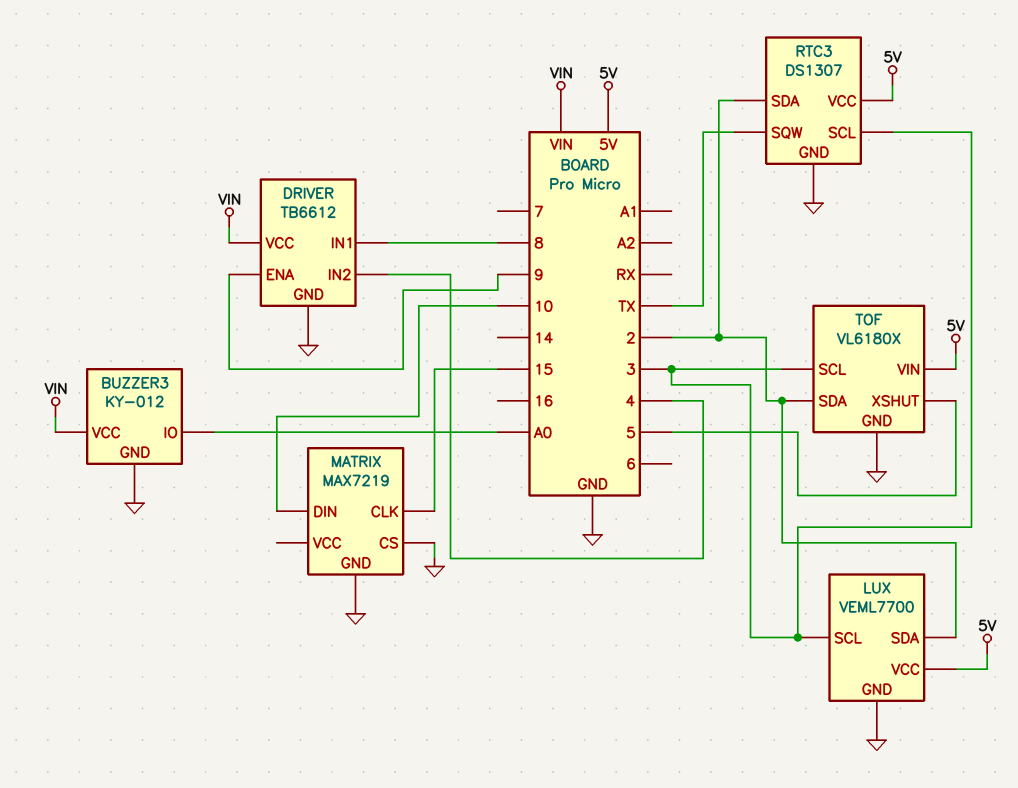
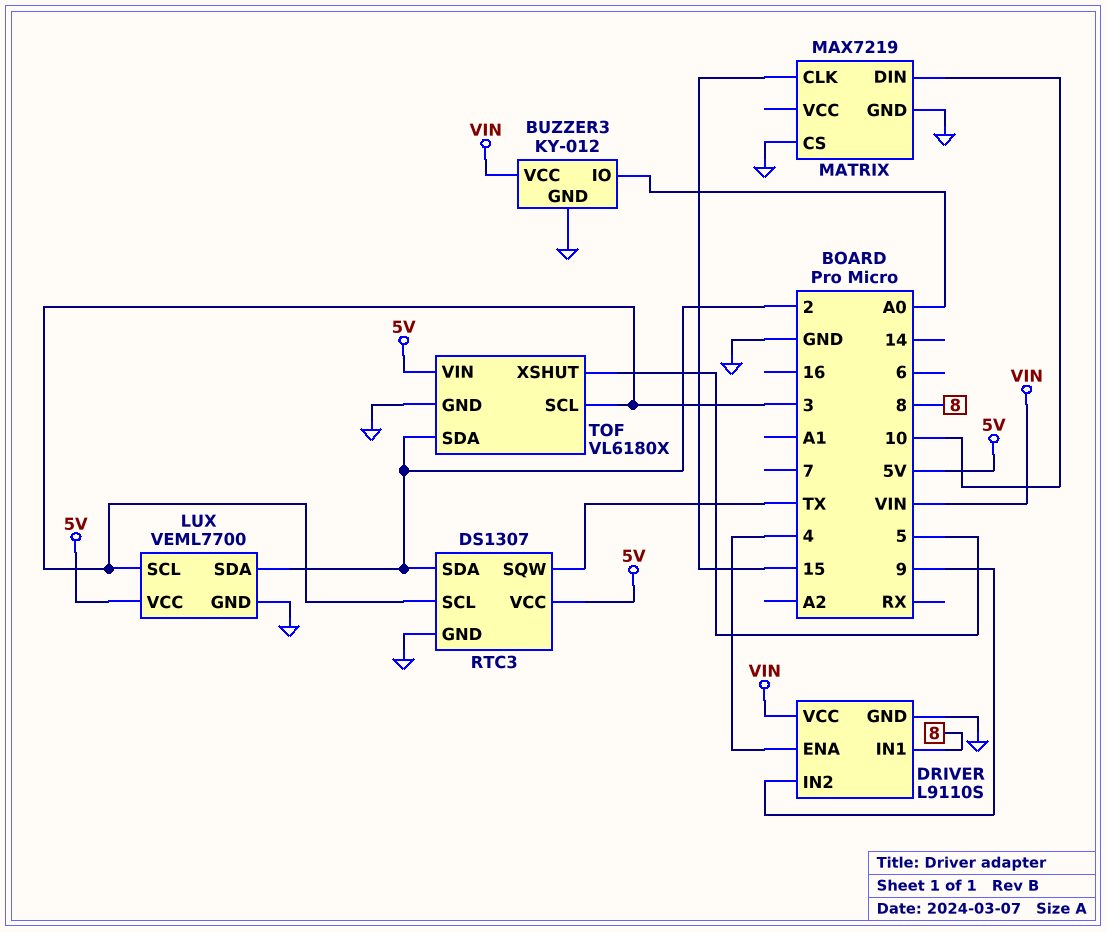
DRIVER: TB6612 -> L9110S
DRIVER pin ENA: 9 -> 4
DRIVER pin IN2: 4 -> 9

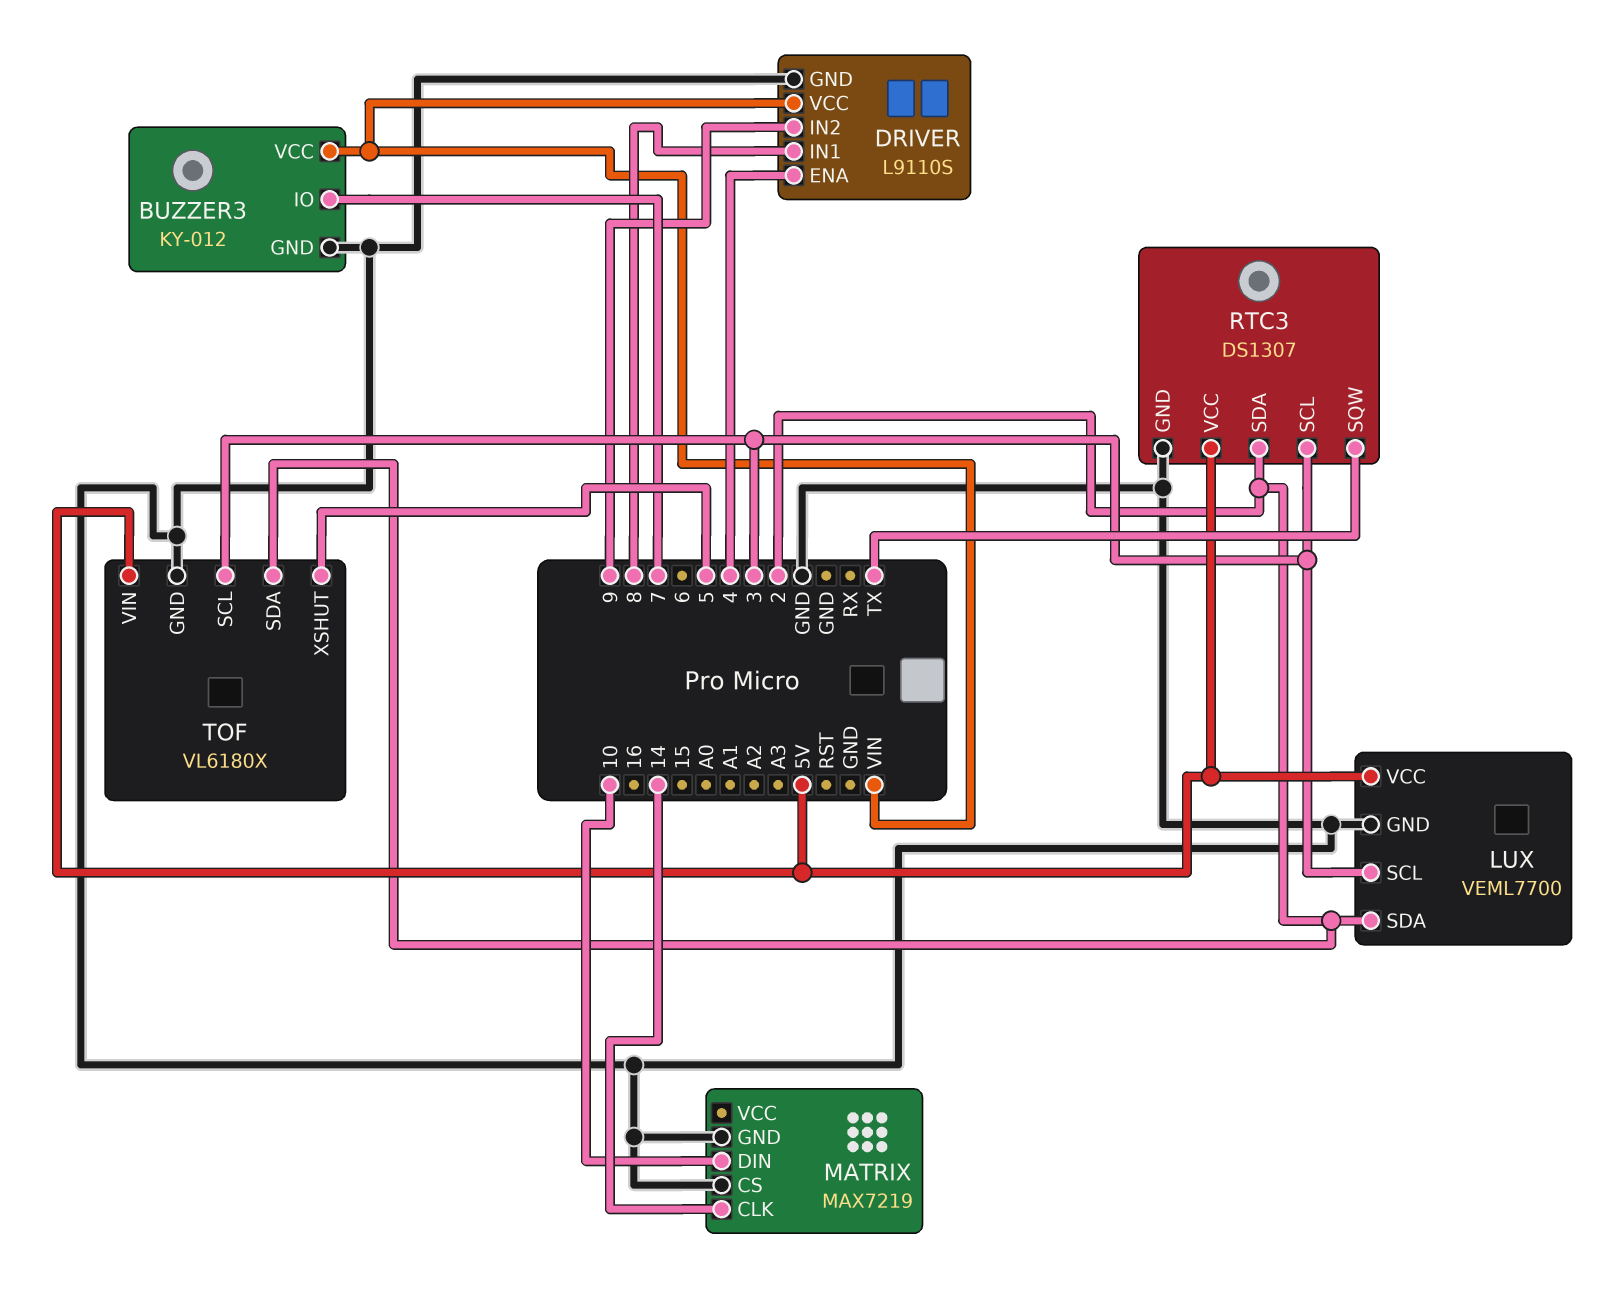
BUZZER3 pin IO: A0 -> 7
MATRIX pin CLK: 15 -> 14

